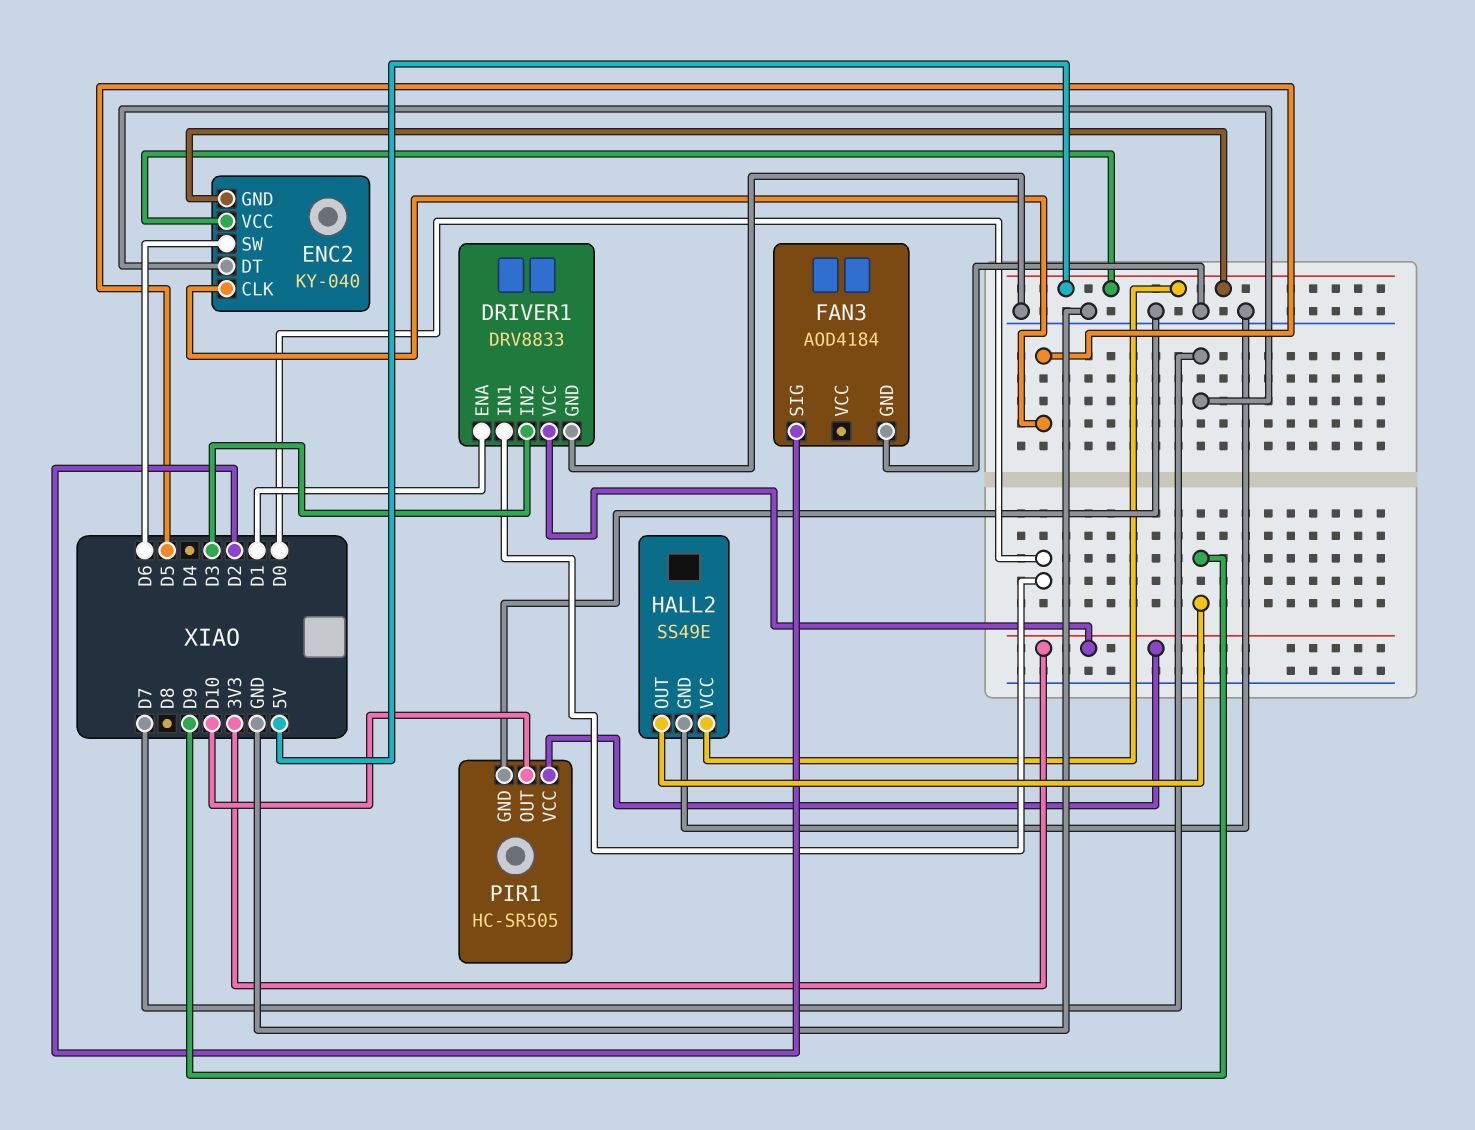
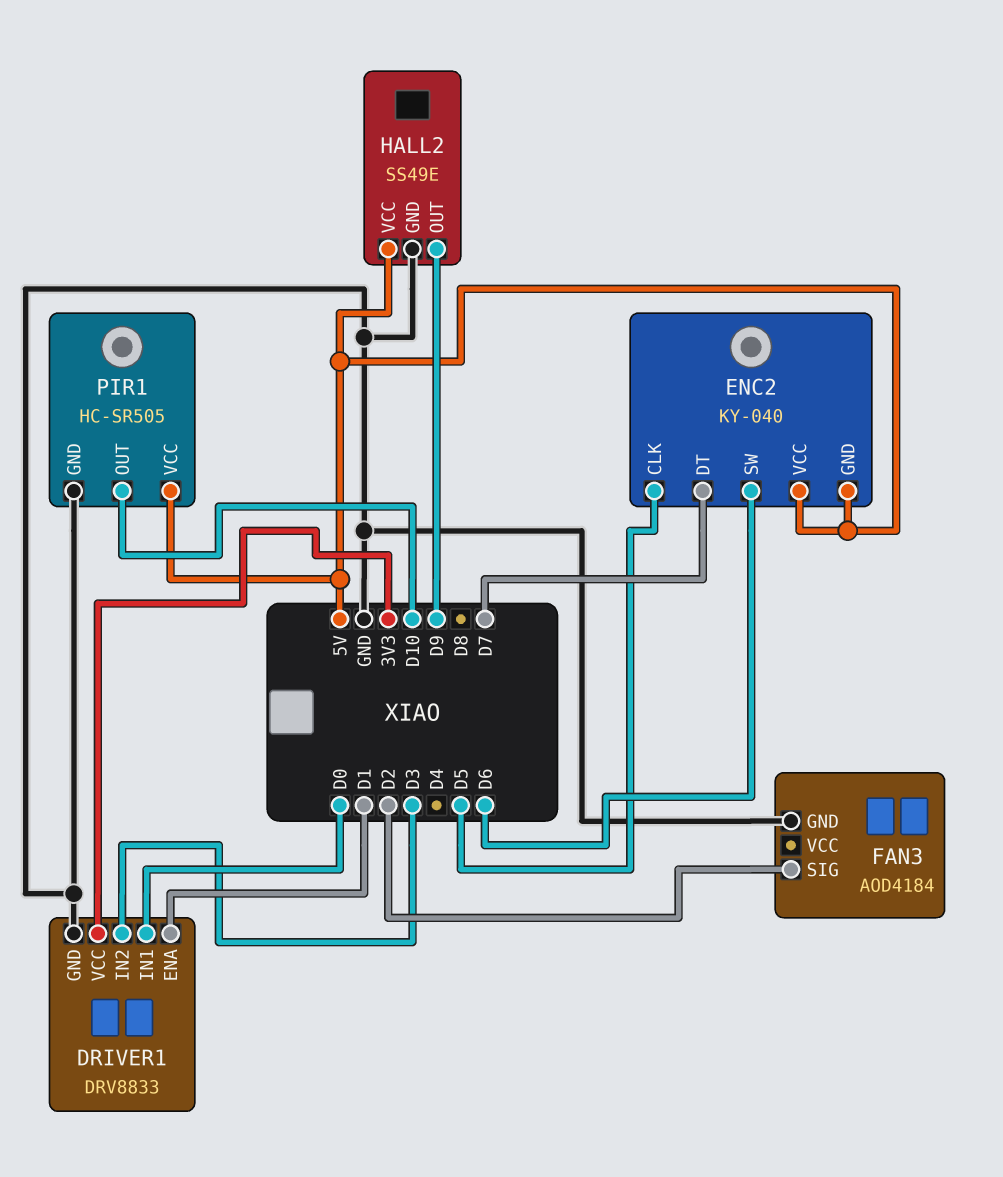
PIR1 pin VCC: 3V3 -> 5V

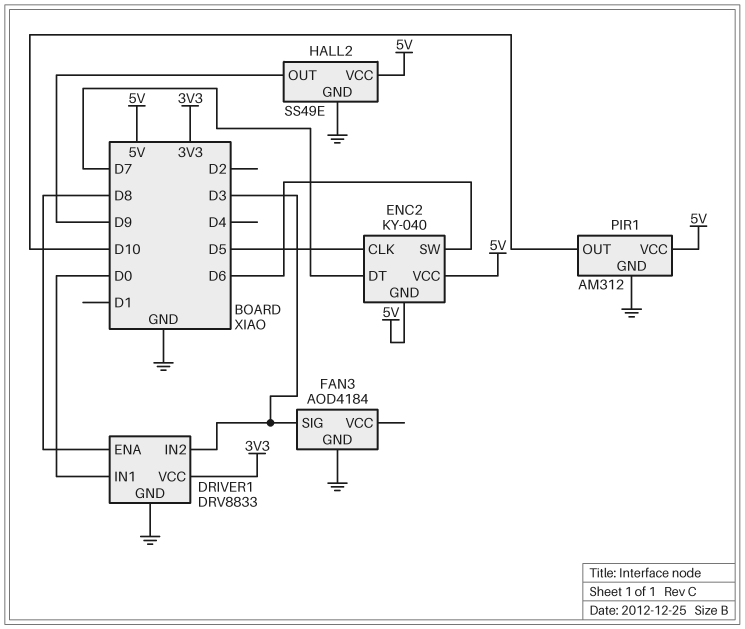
DRIVER1 pin ENA: D1 -> D8
FAN3 pin SIG: D2 -> D3
PIR1: HC-SR505 -> AM312

